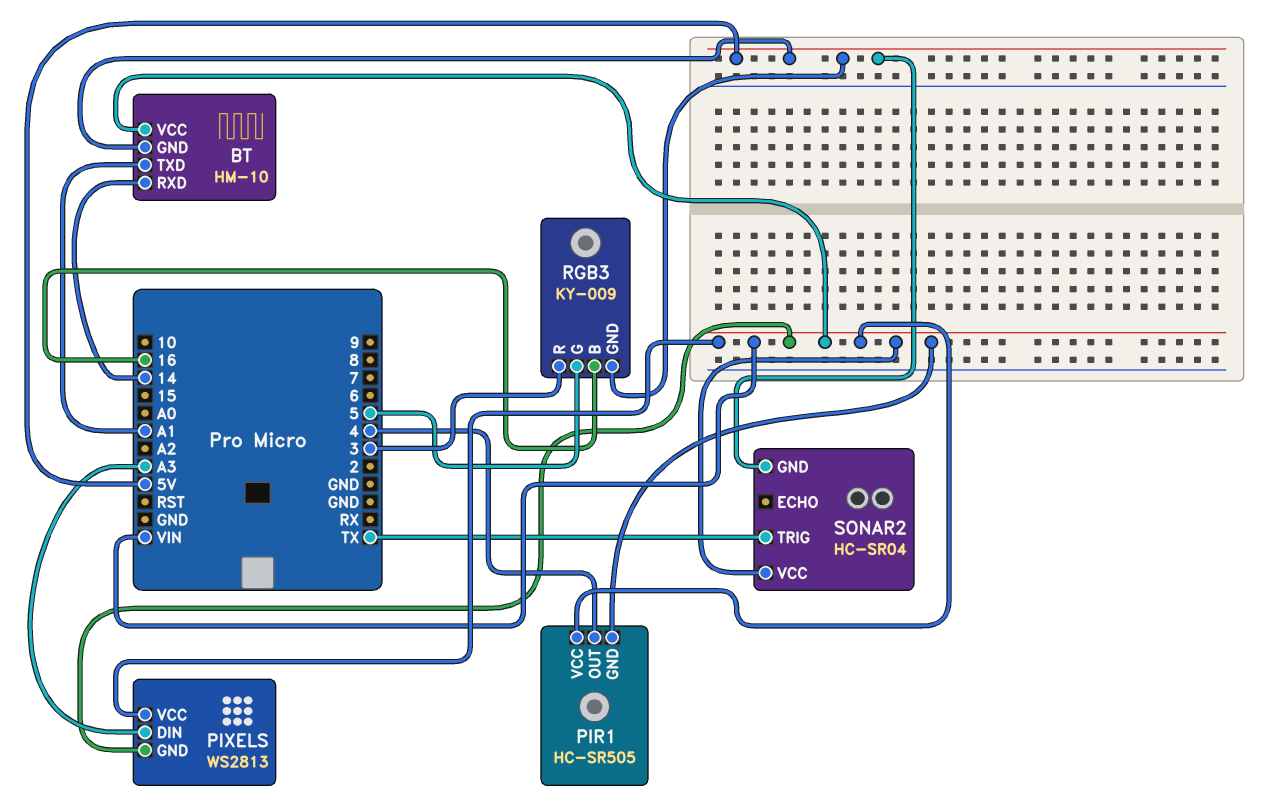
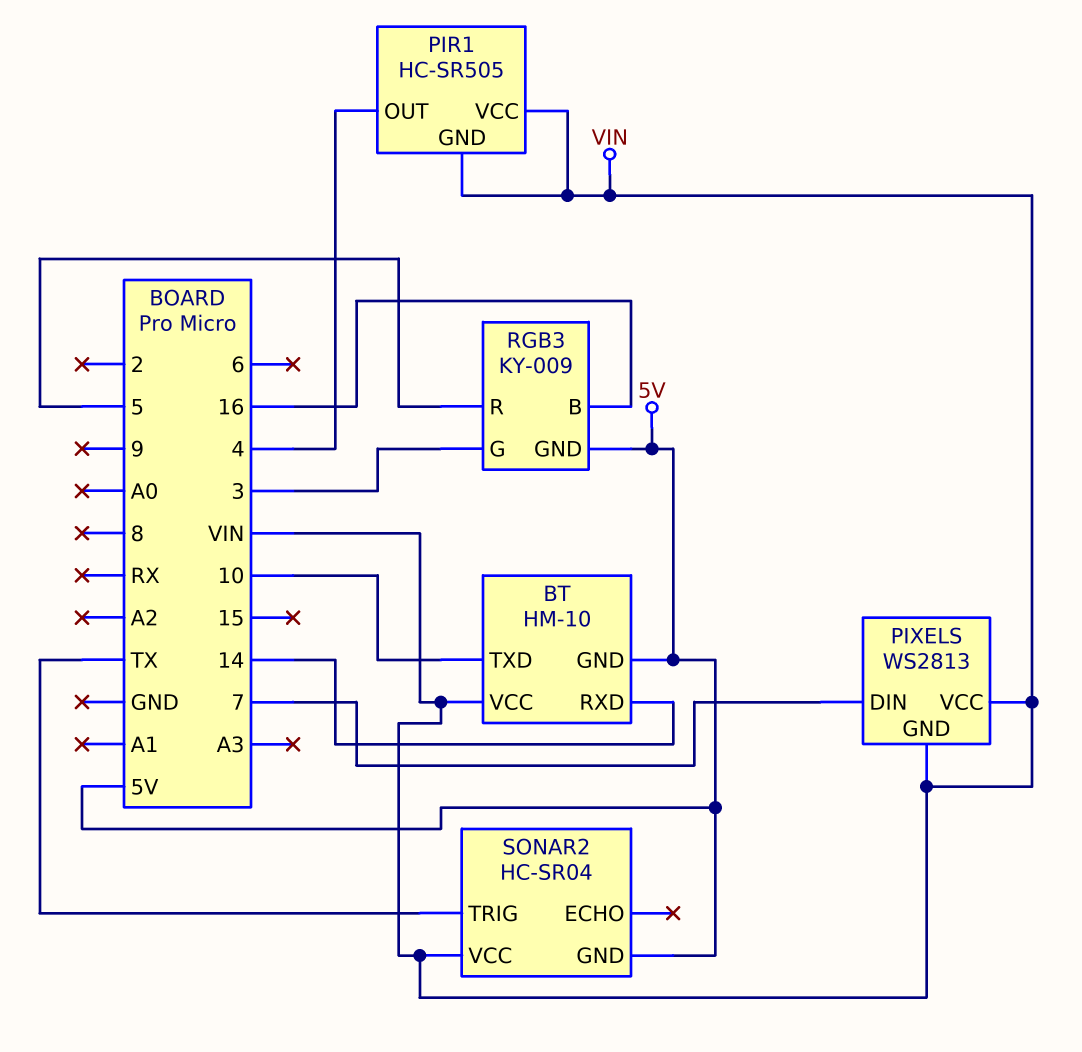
BT pin TXD: A1 -> 10
PIXELS pin DIN: A3 -> 7
RGB3 pin G: 5 -> 3
RGB3 pin R: 3 -> 5

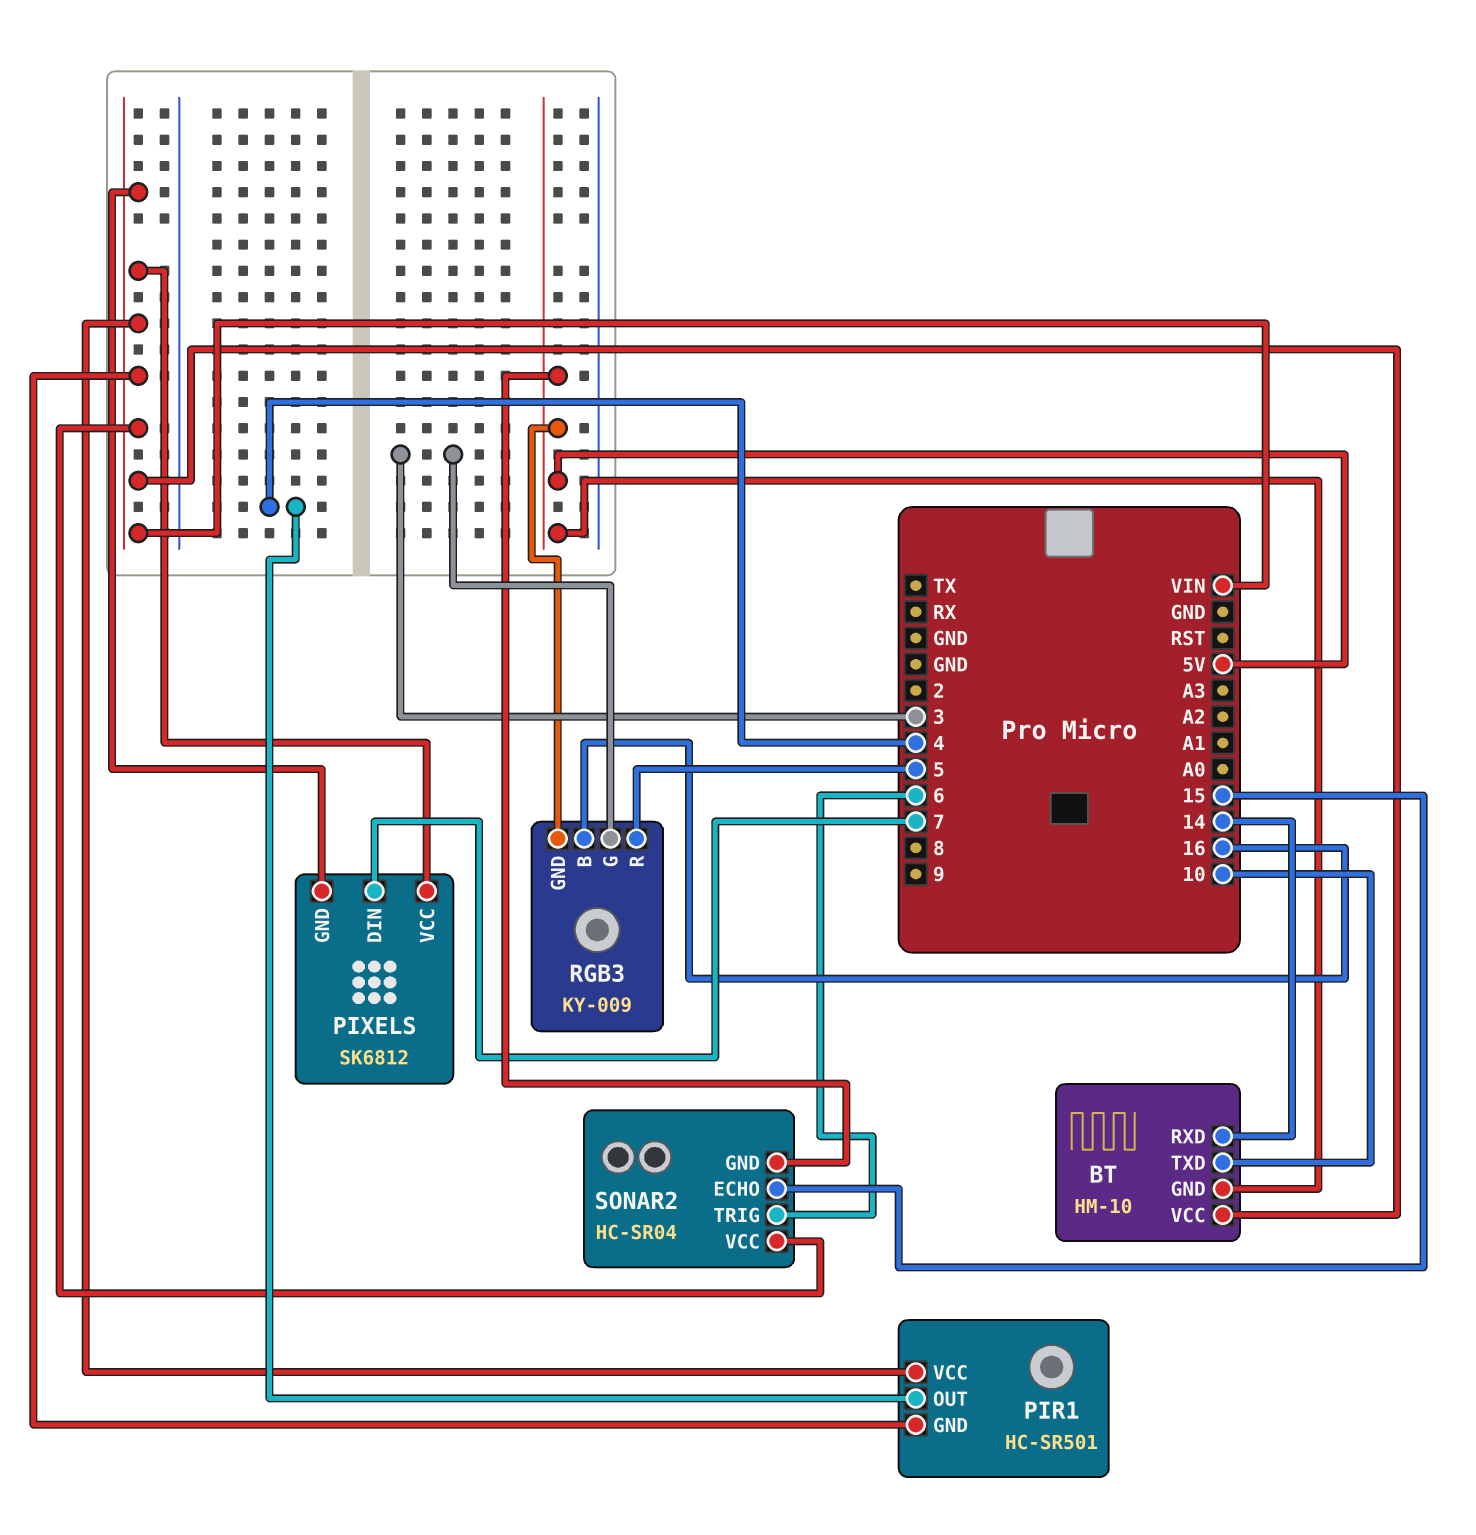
PIR1: HC-SR505 -> HC-SR501
PIXELS: WS2813 -> SK6812
SONAR2 pin ECHO: none -> 15
SONAR2 pin TRIG: TX -> 6

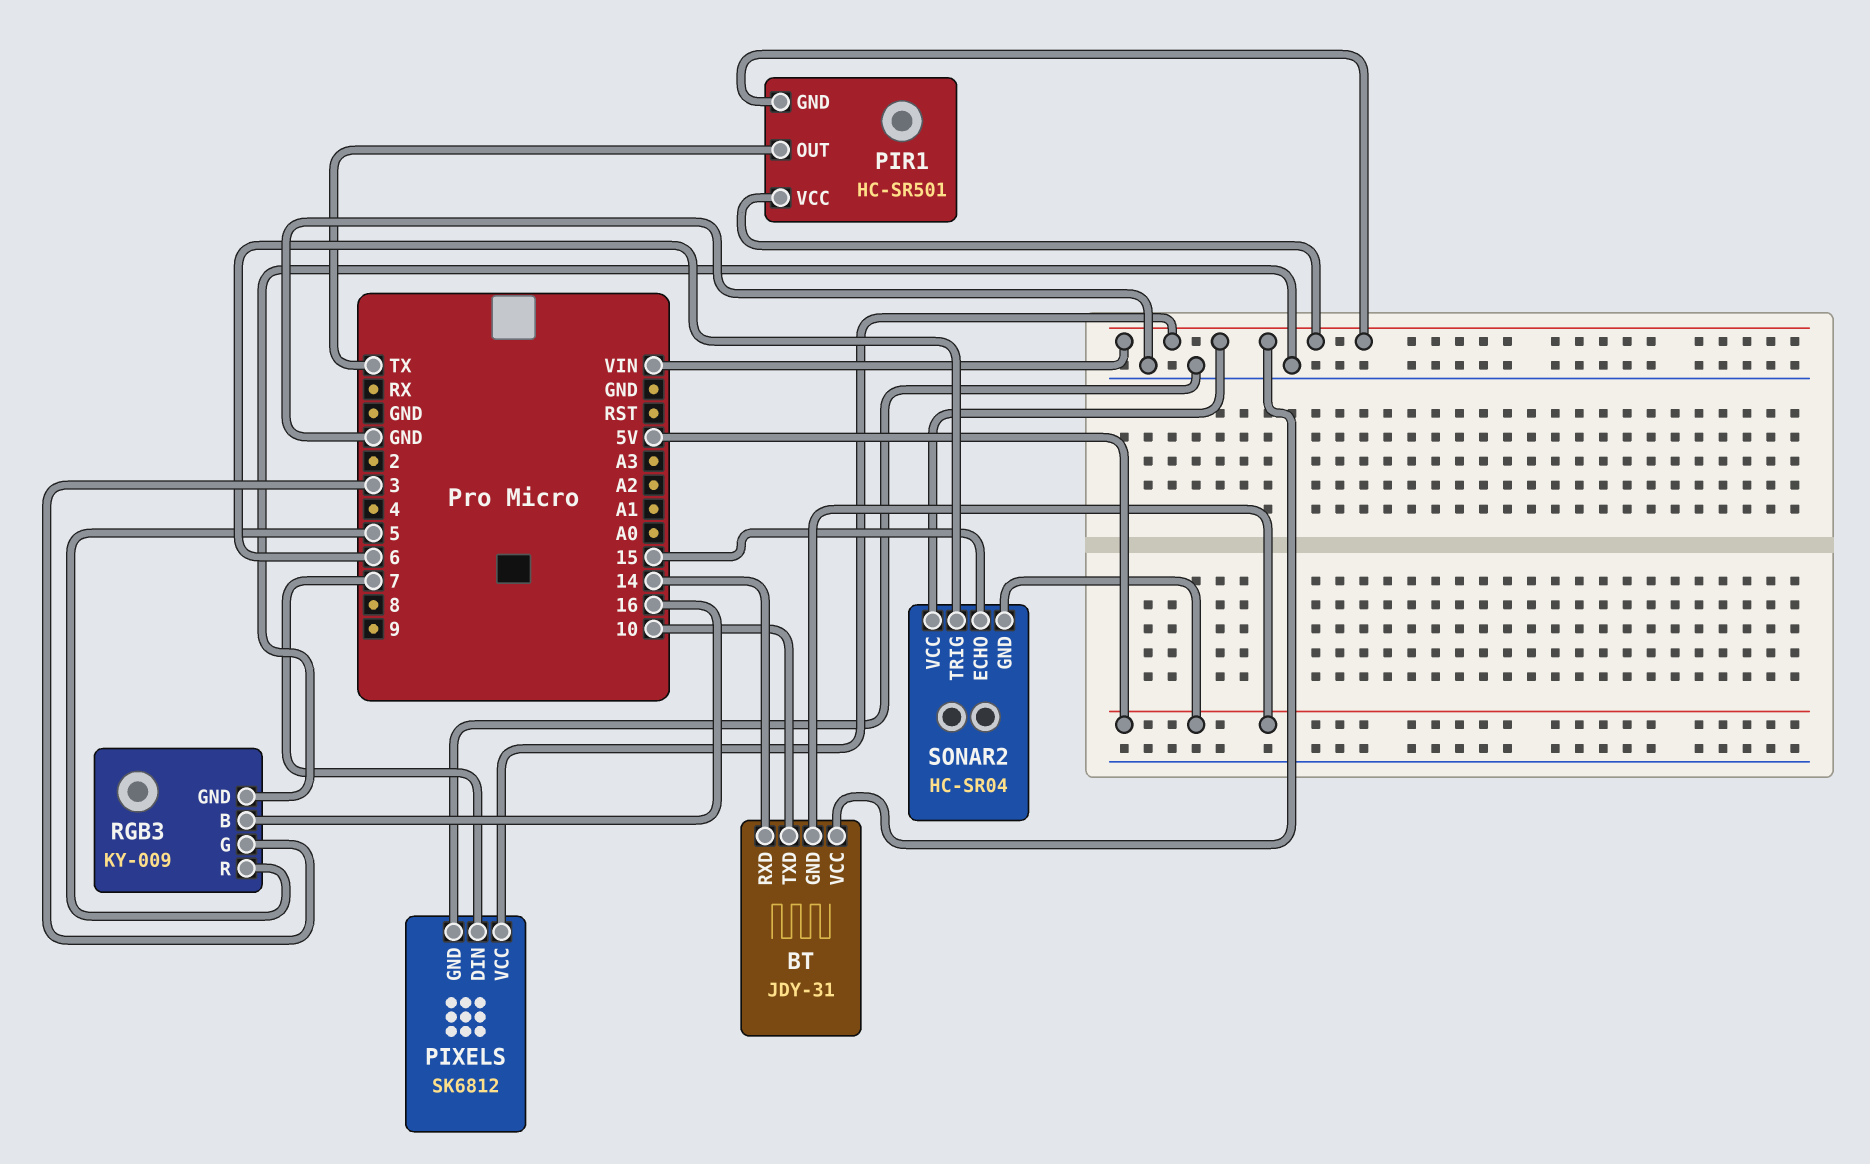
BT: HM-10 -> JDY-31
PIR1 pin OUT: 4 -> TX
PIXELS pin GND: VIN -> GND
RGB3 pin GND: 5V -> GND

